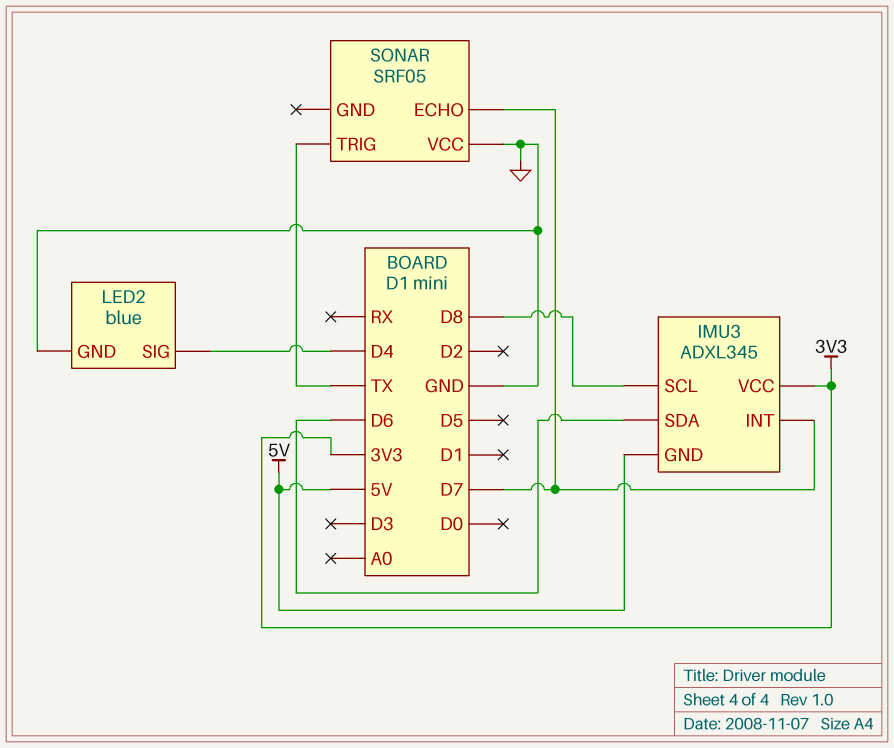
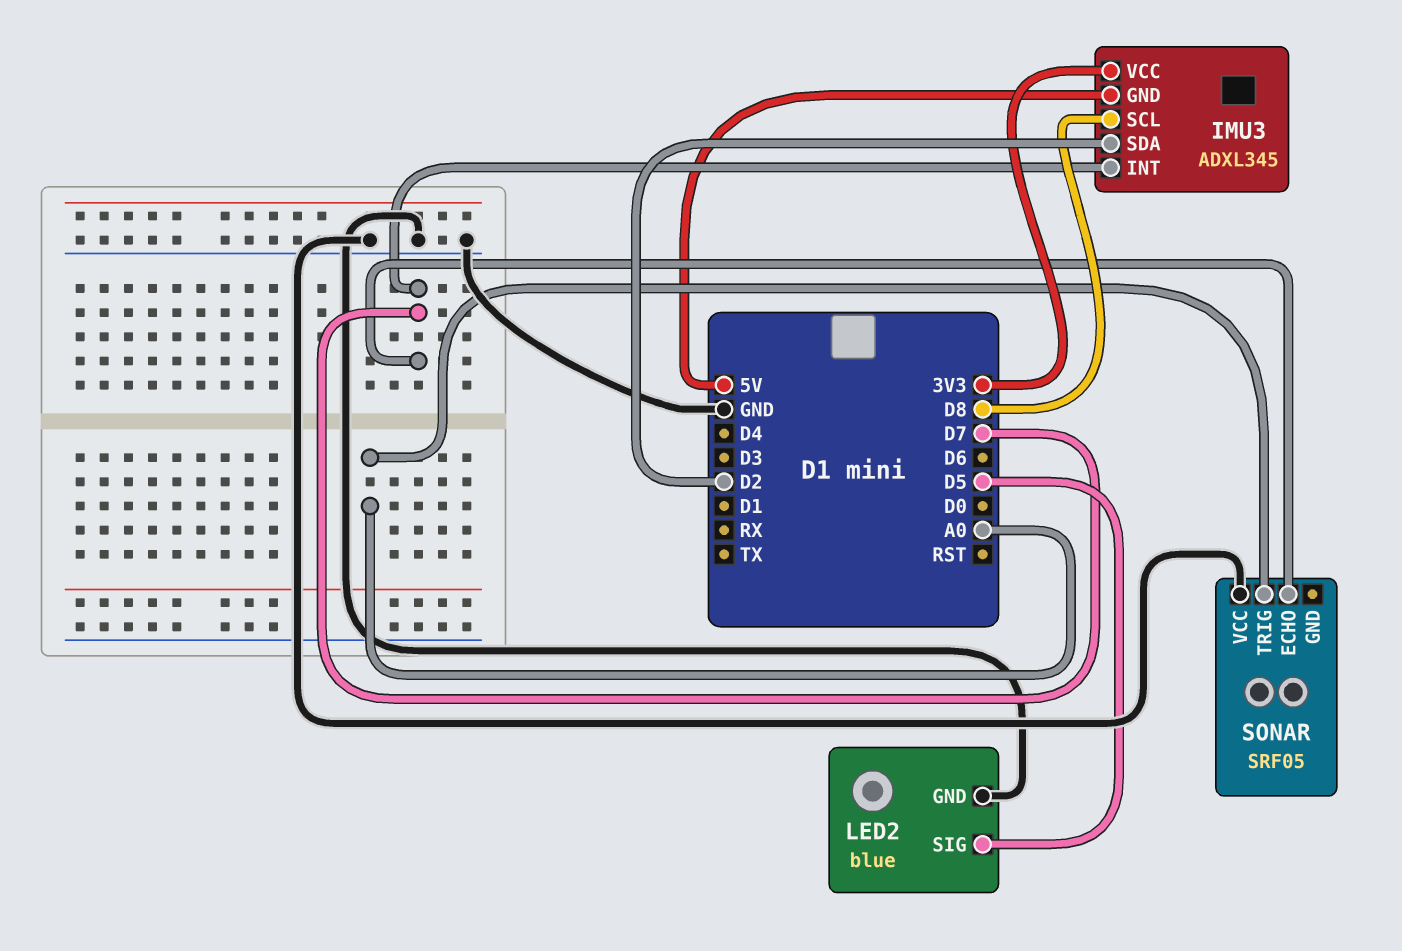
IMU3 pin SDA: D6 -> D2
LED2 pin SIG: D4 -> D5
SONAR pin TRIG: TX -> A0

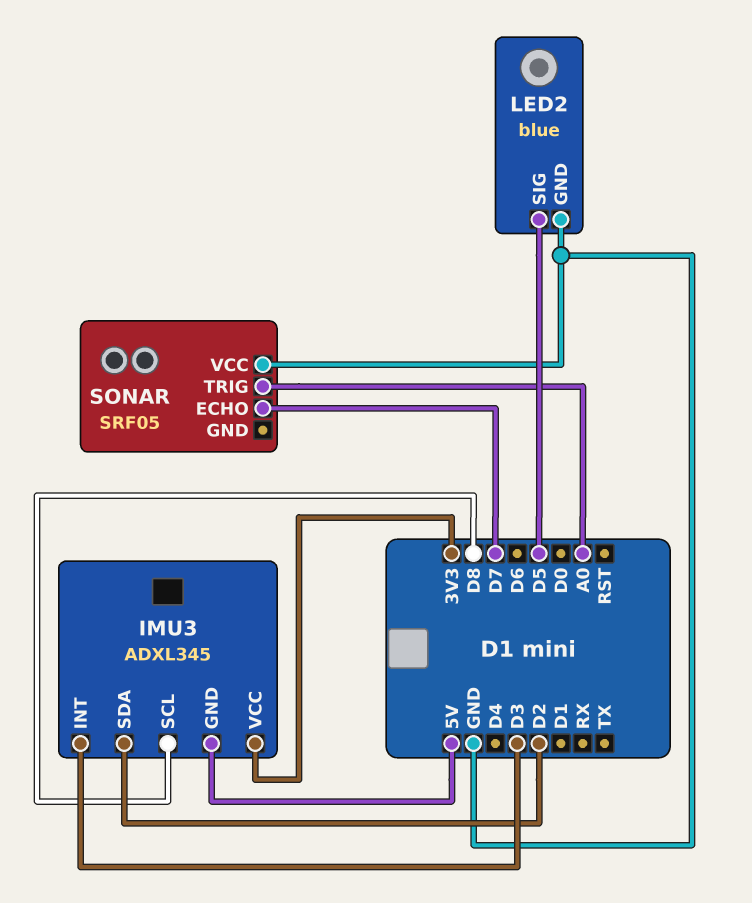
IMU3 pin INT: D7 -> D3

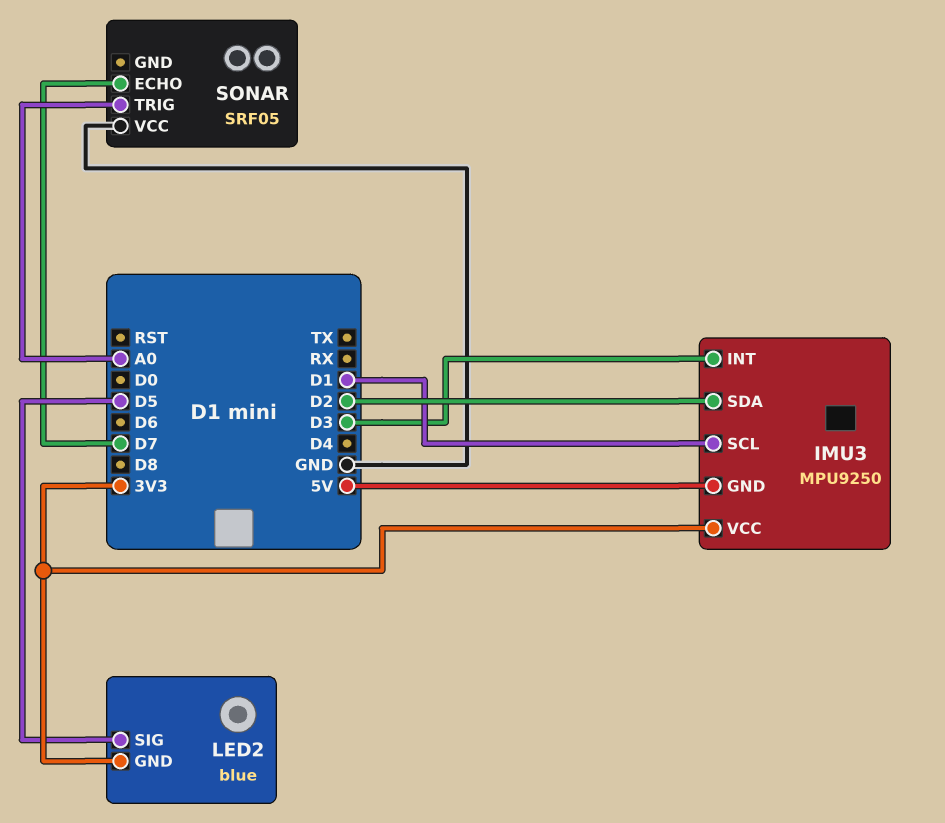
IMU3: ADXL345 -> MPU9250
IMU3 pin SCL: D8 -> D1
LED2 pin GND: GND -> 3V3

